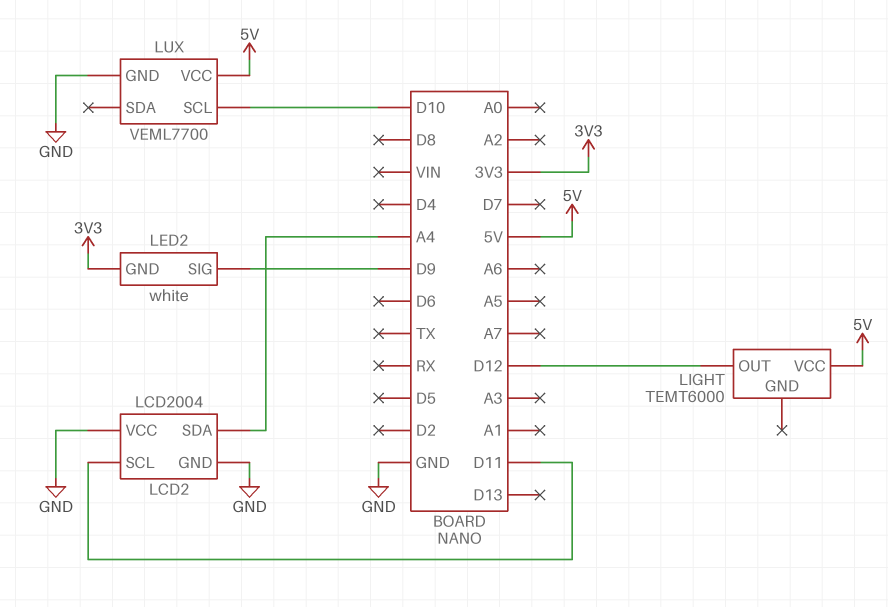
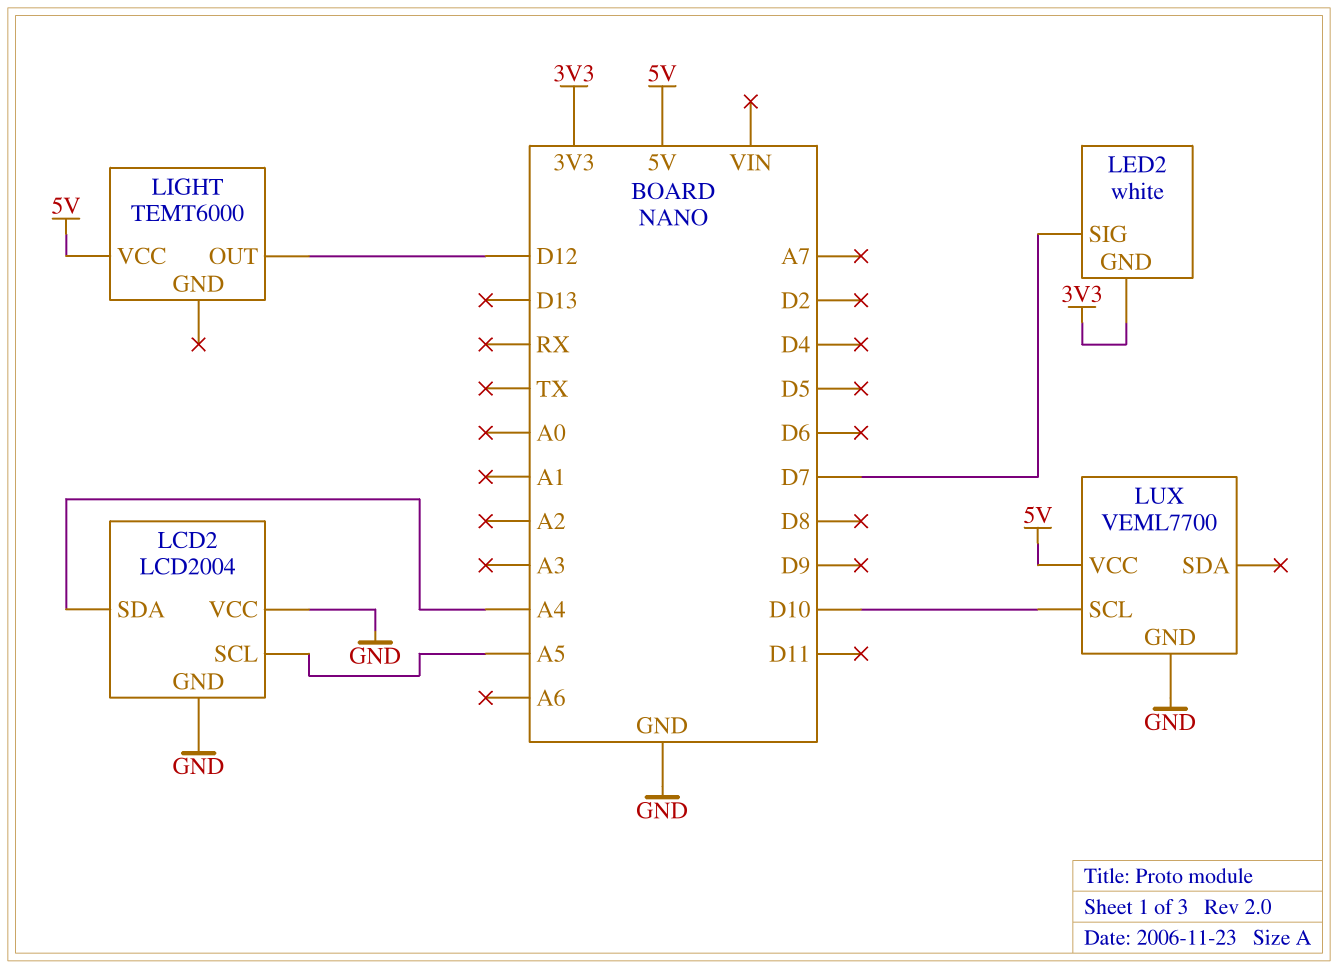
LCD2 pin SCL: D11 -> A5
LED2 pin SIG: D9 -> D7

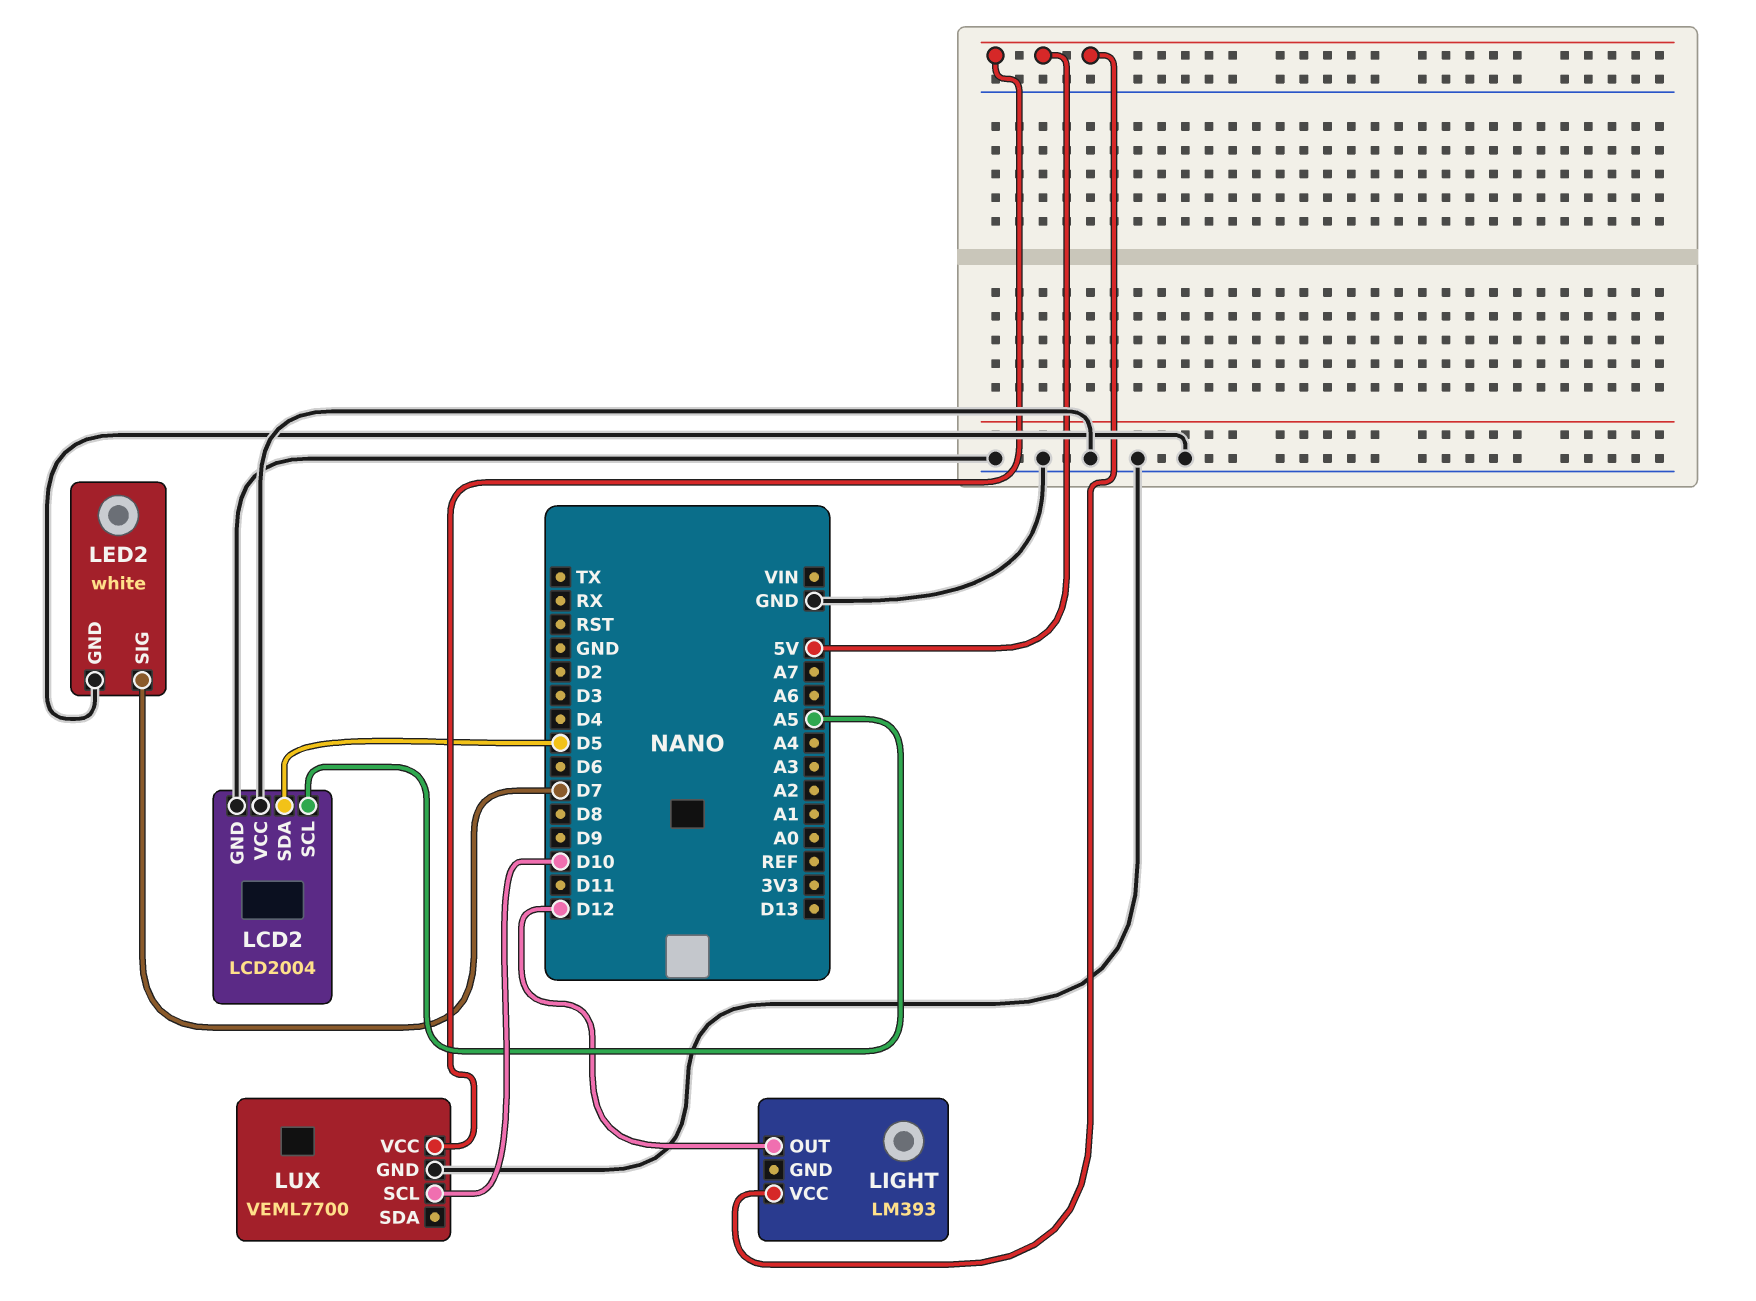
LCD2 pin SDA: A4 -> D5
LED2 pin GND: 3V3 -> GND
LIGHT: TEMT6000 -> LM393

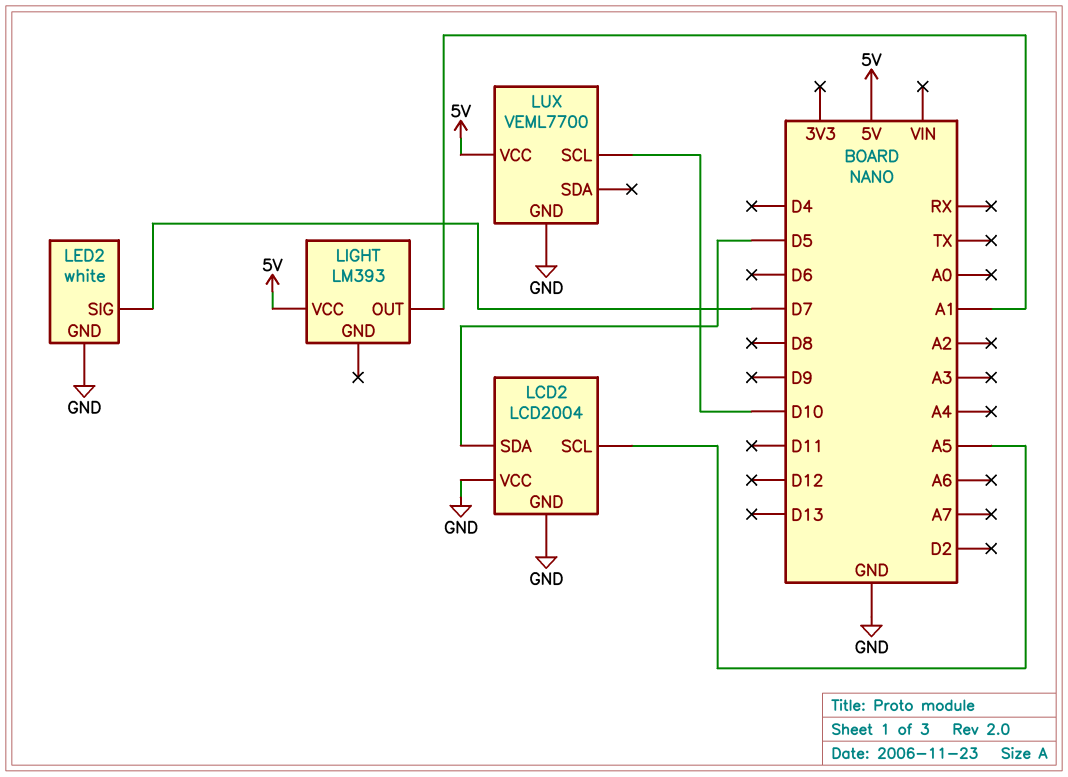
LIGHT pin OUT: D12 -> A1

